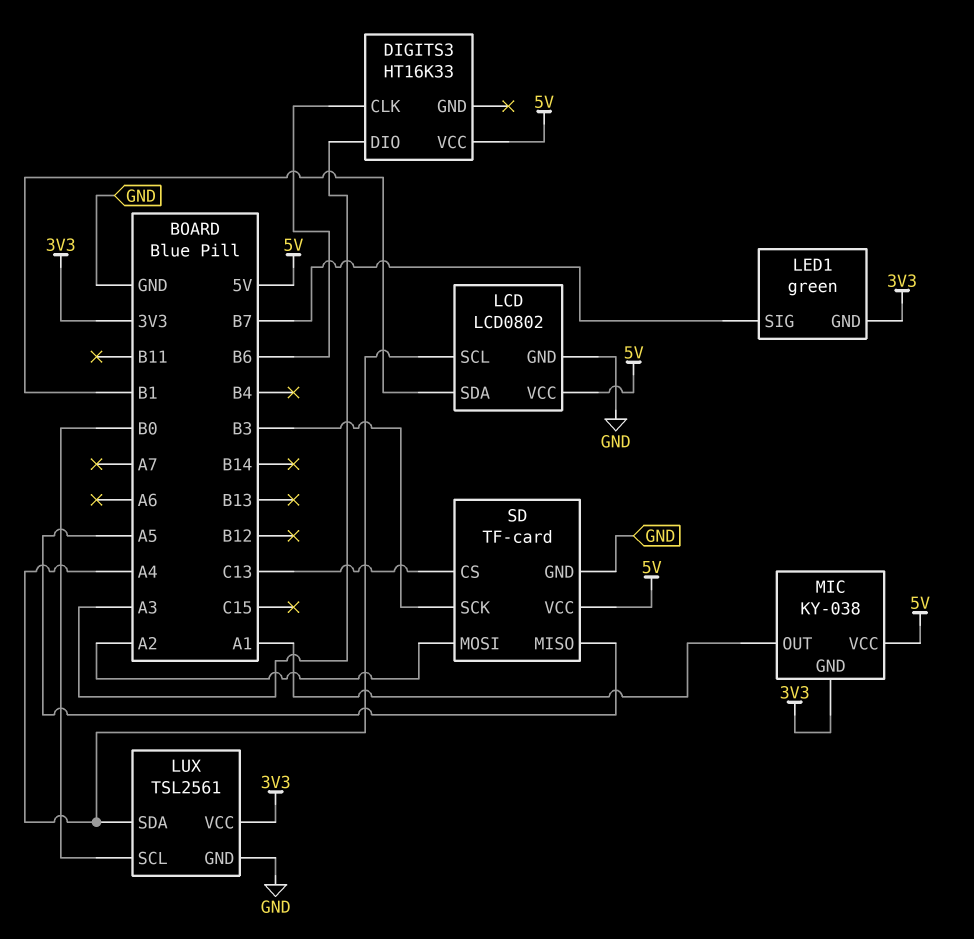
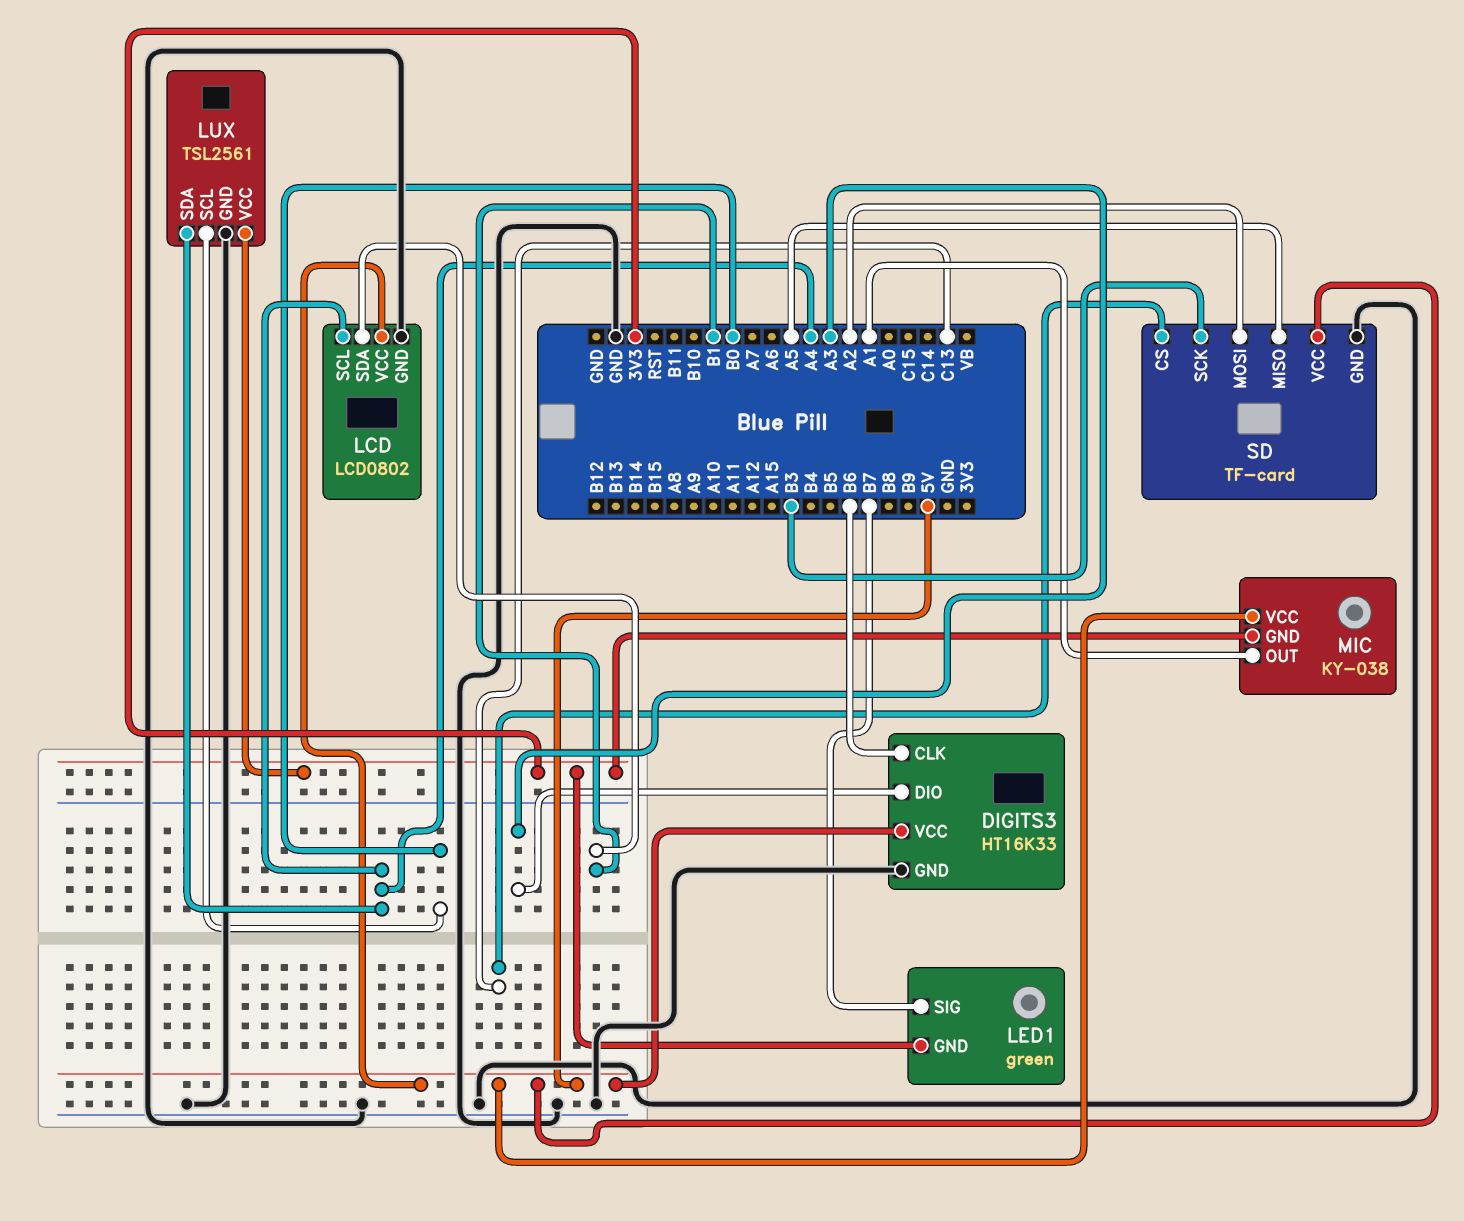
DIGITS3 pin GND: none -> GND

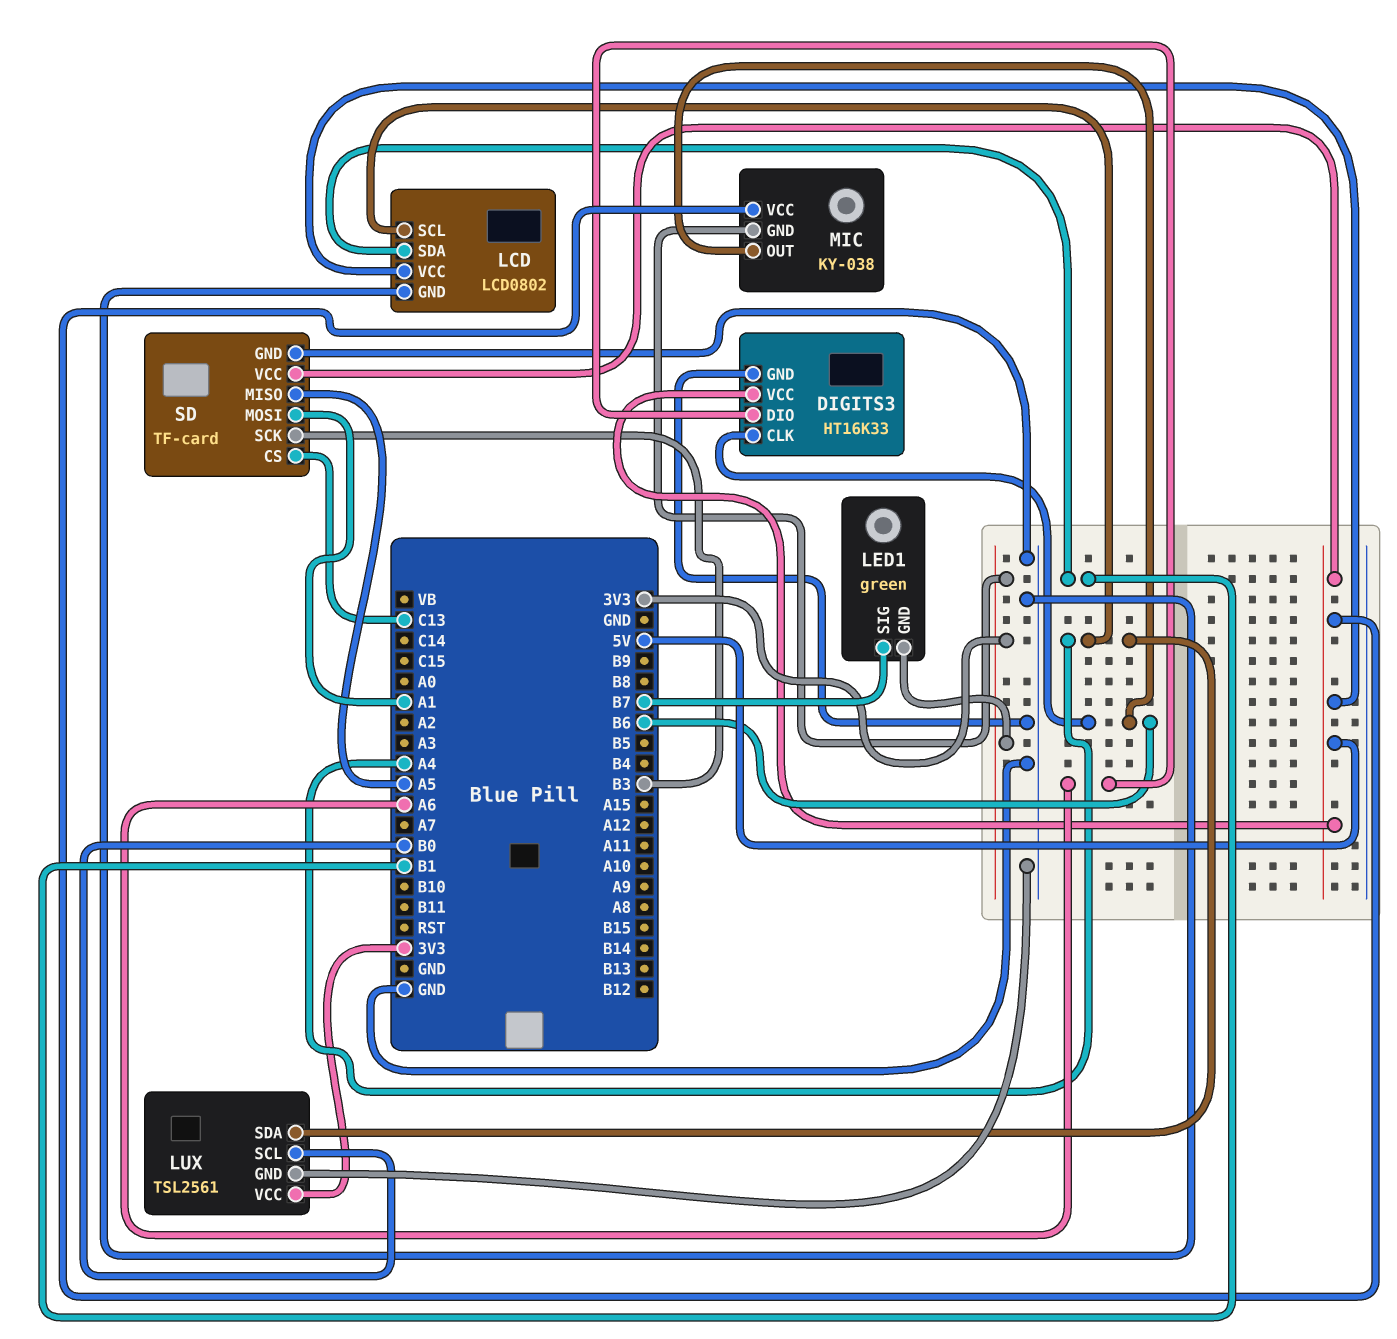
DIGITS3 pin DIO: A3 -> A6
MIC pin OUT: A1 -> B6
SD pin MOSI: A2 -> A1

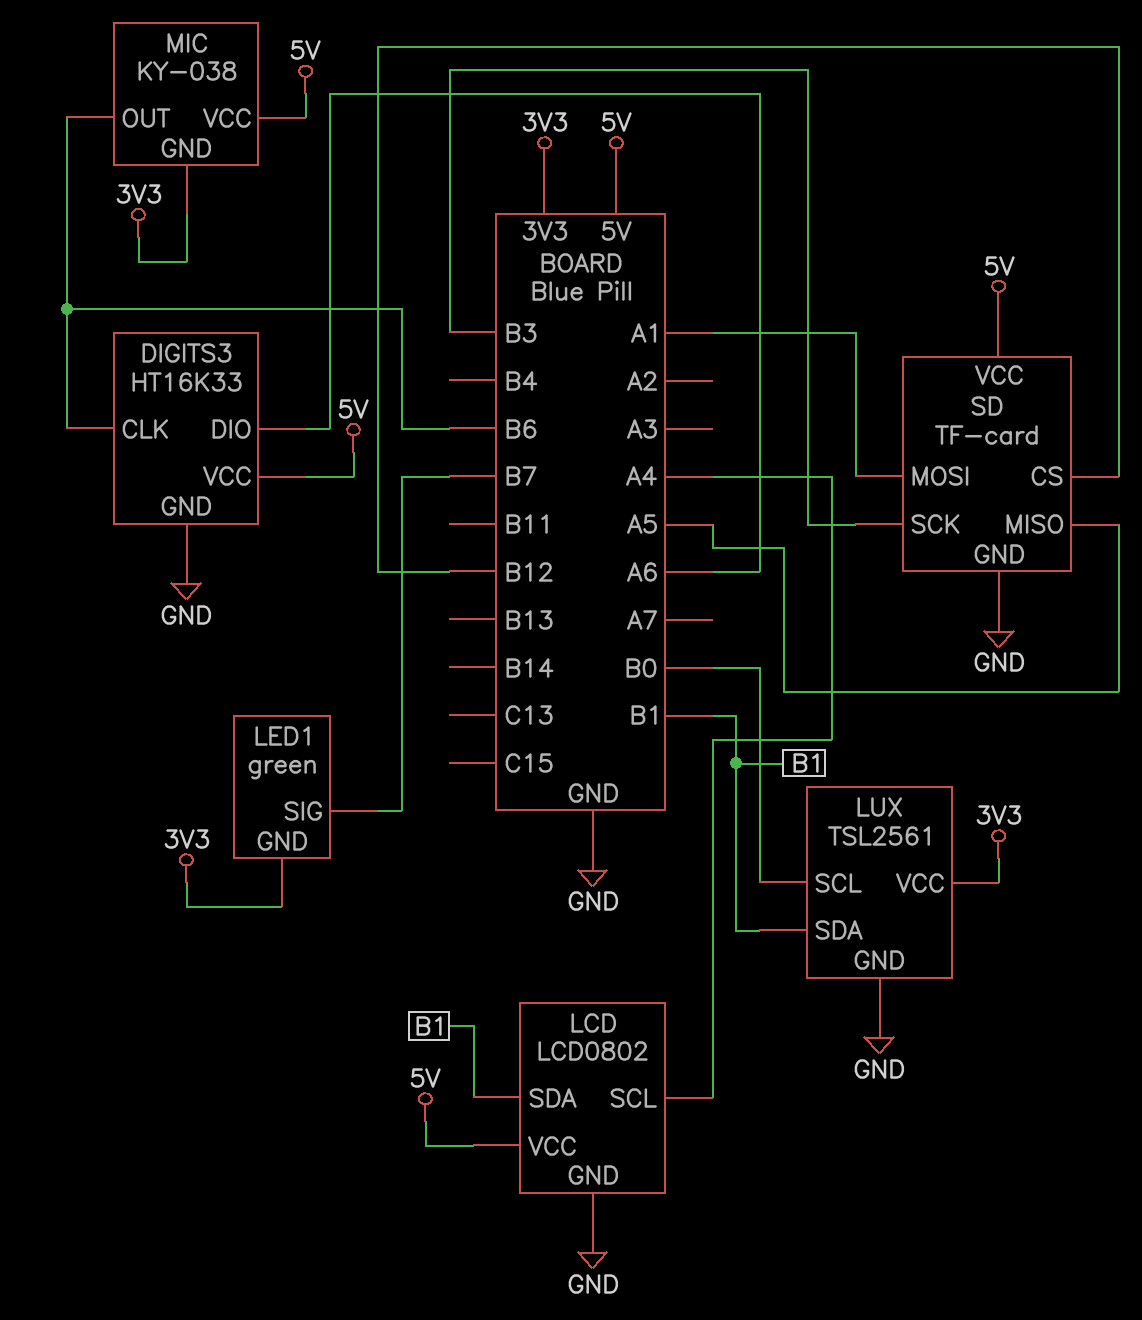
LUX pin SDA: A4 -> B1
SD pin CS: C13 -> B12

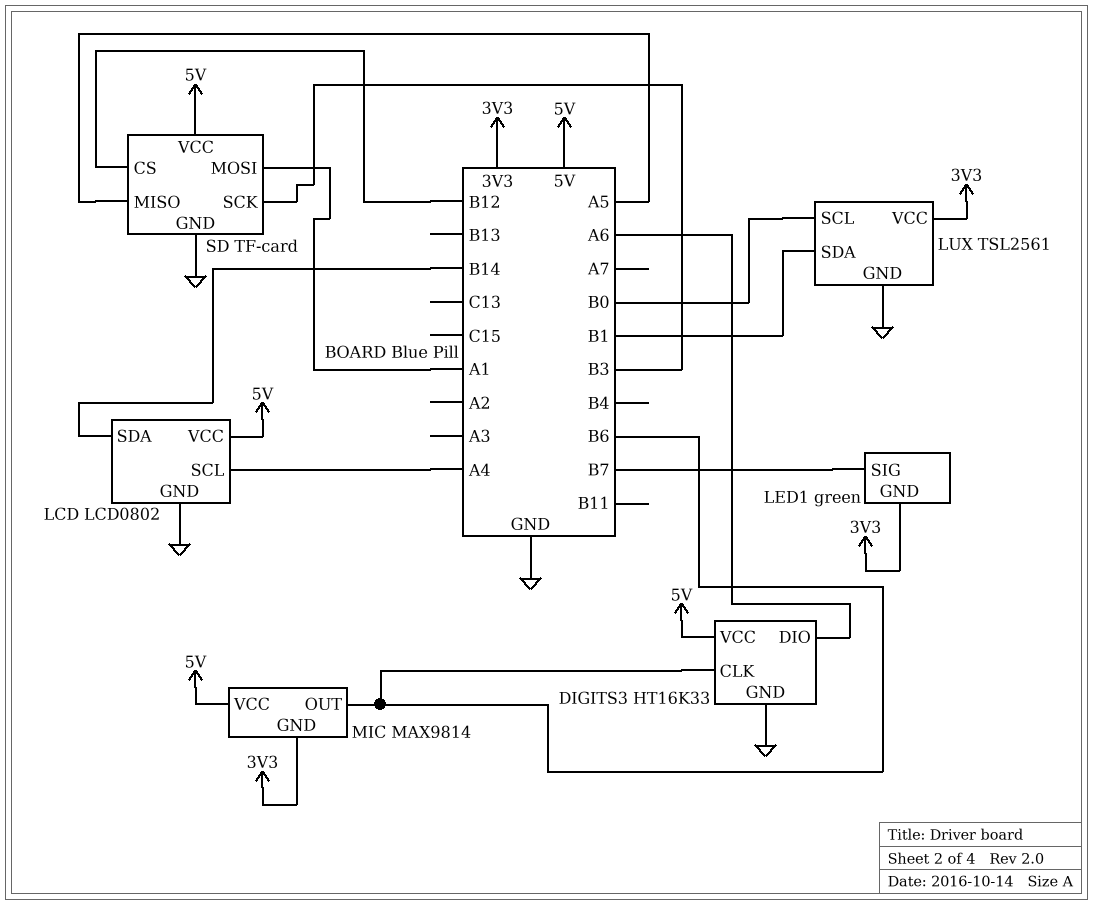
LCD pin SDA: B1 -> B14
MIC: KY-038 -> MAX9814

